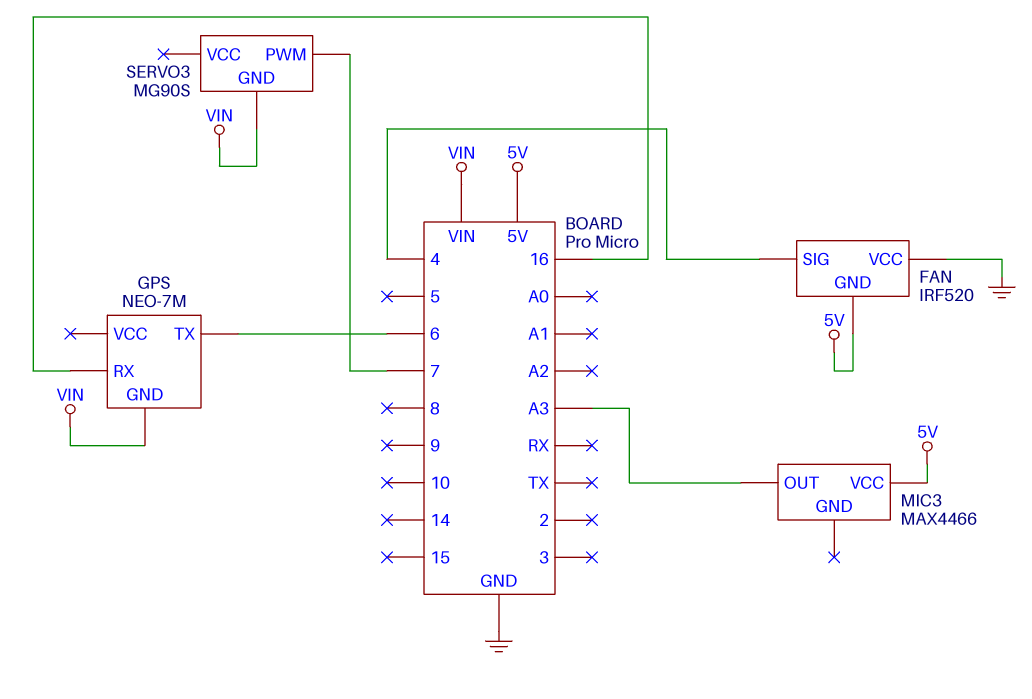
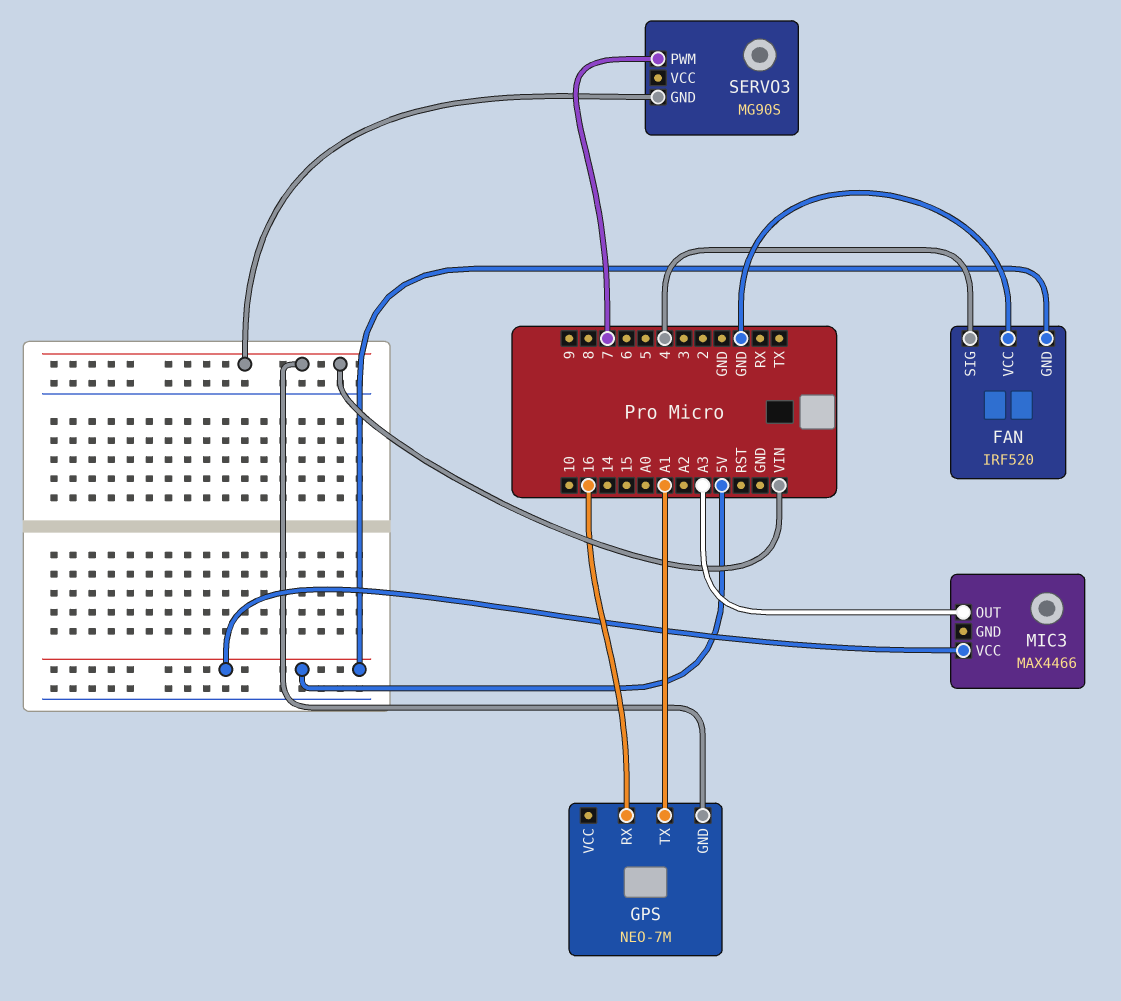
GPS pin TX: 6 -> A1

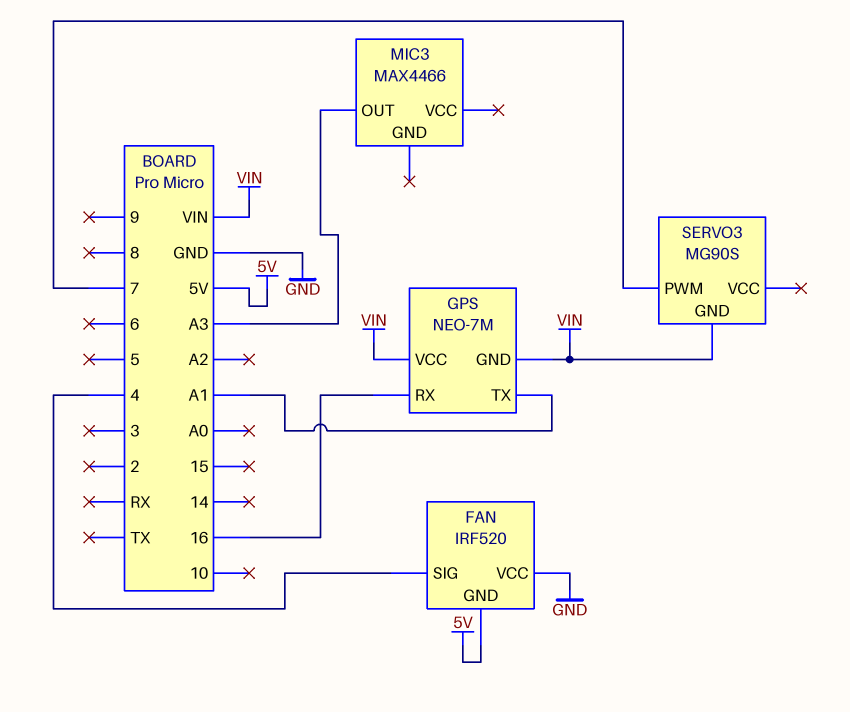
GPS pin VCC: none -> VIN
MIC3 pin VCC: 5V -> none

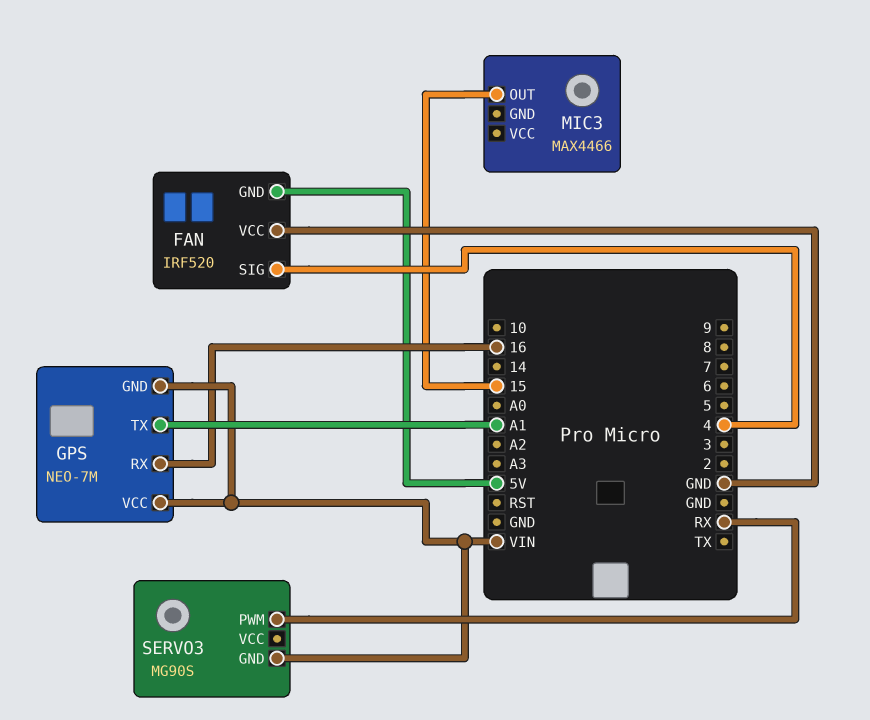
MIC3 pin OUT: A3 -> 15
SERVO3 pin PWM: 7 -> RX

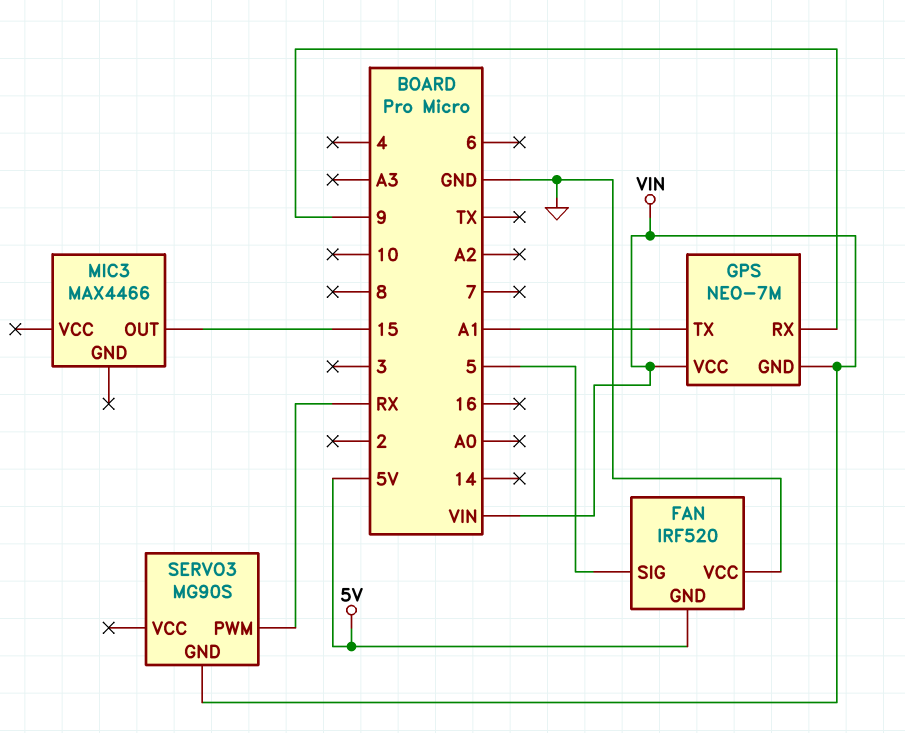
FAN pin SIG: 4 -> 5
GPS pin RX: 16 -> 9

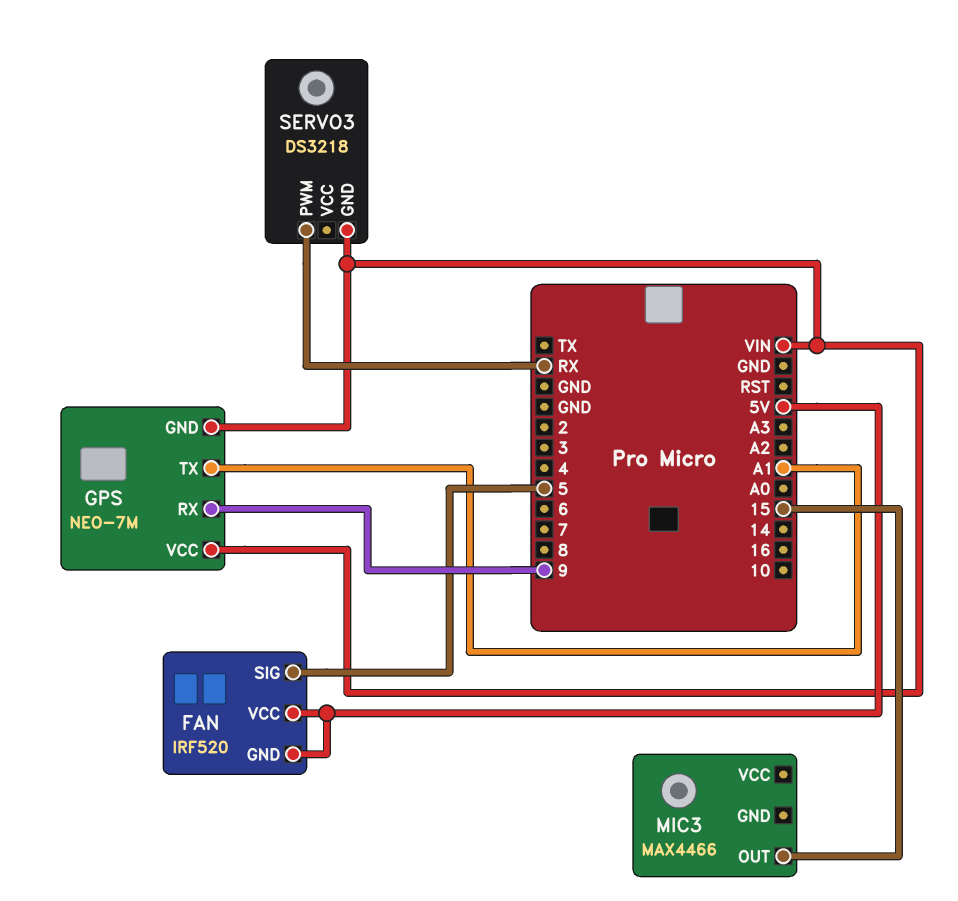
FAN pin VCC: GND -> 5V
SERVO3: MG90S -> DS3218

